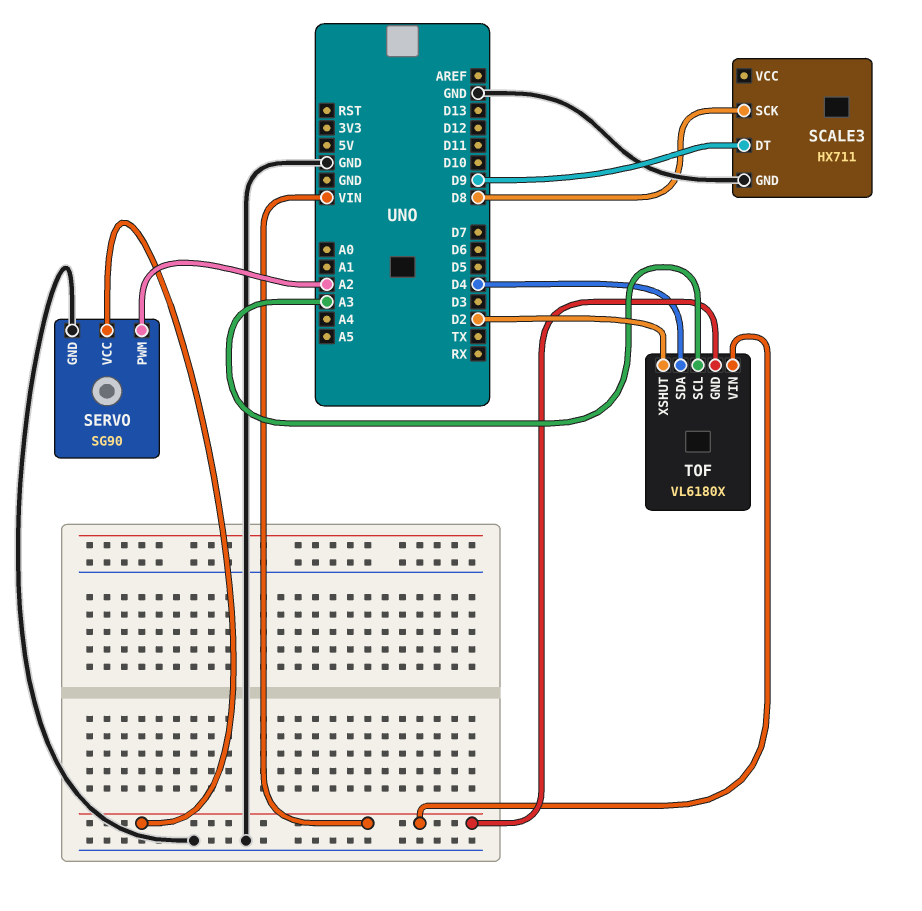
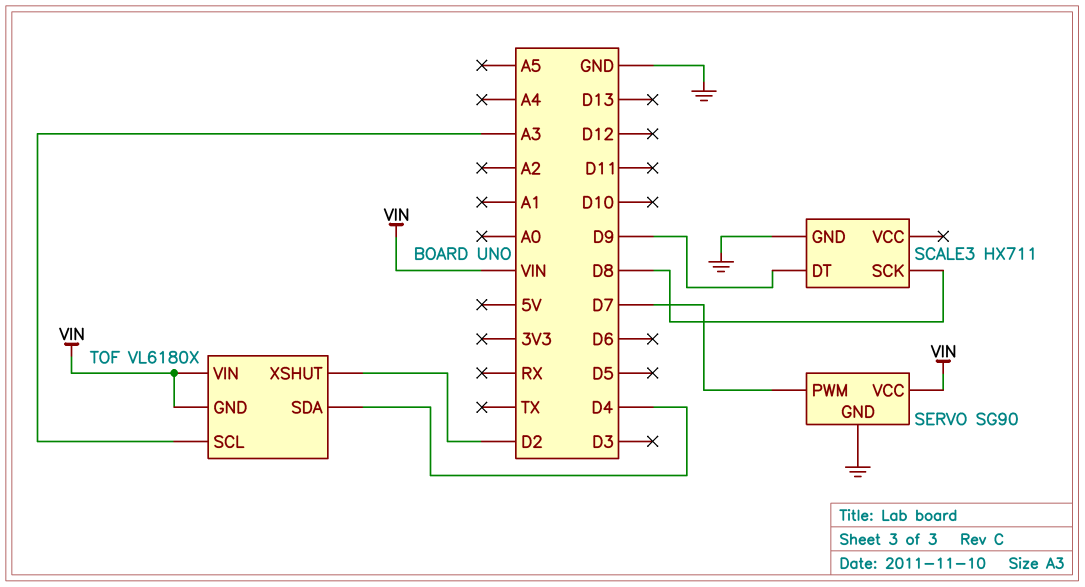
SERVO pin PWM: A2 -> D7

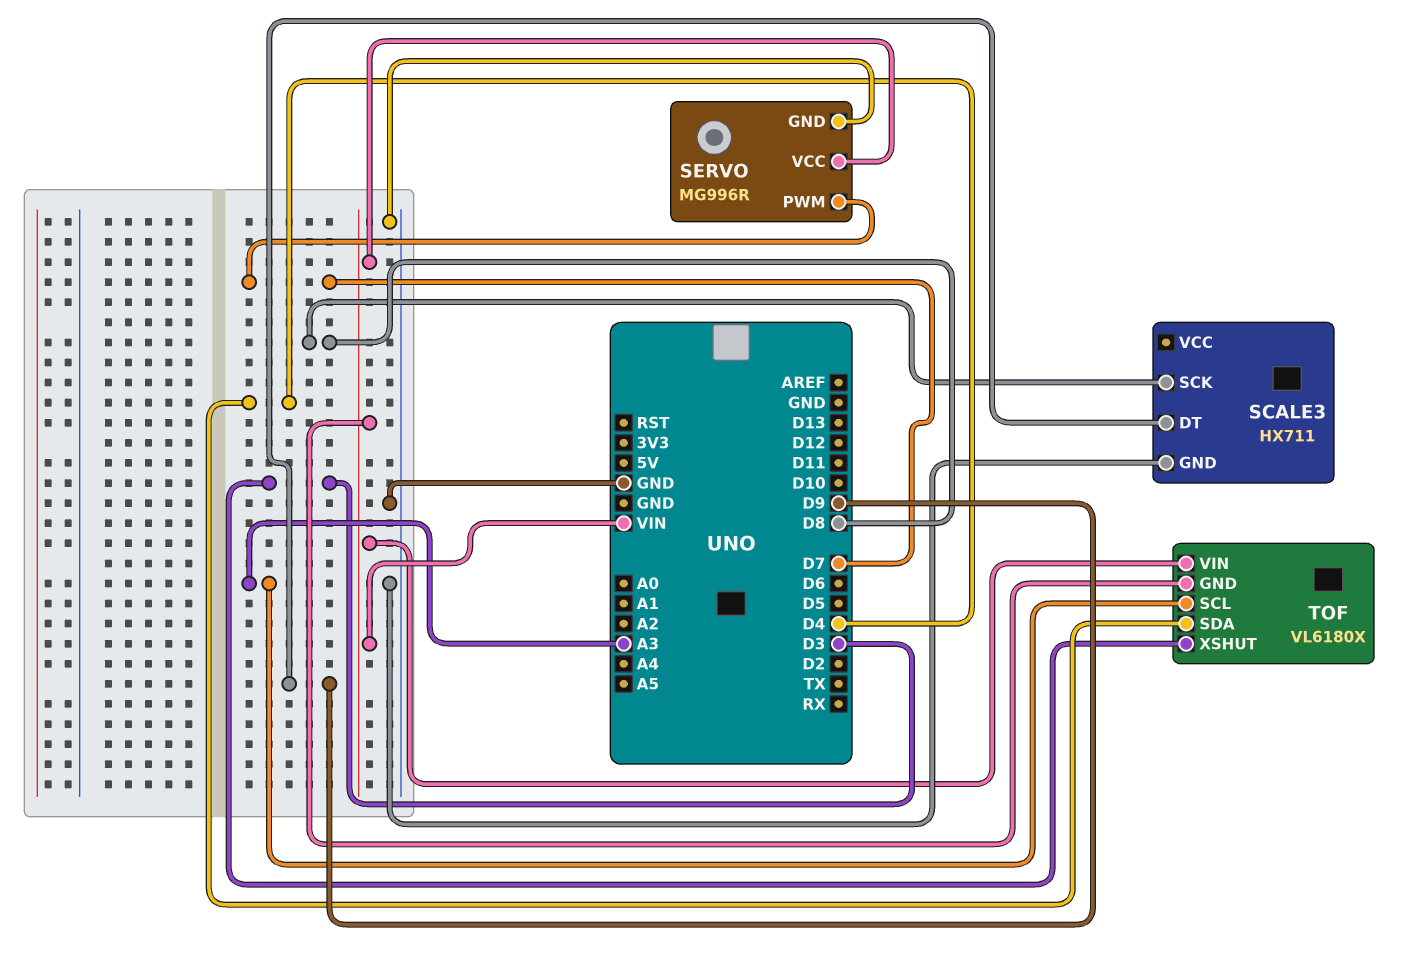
SERVO: SG90 -> MG996R
TOF pin XSHUT: D2 -> D3

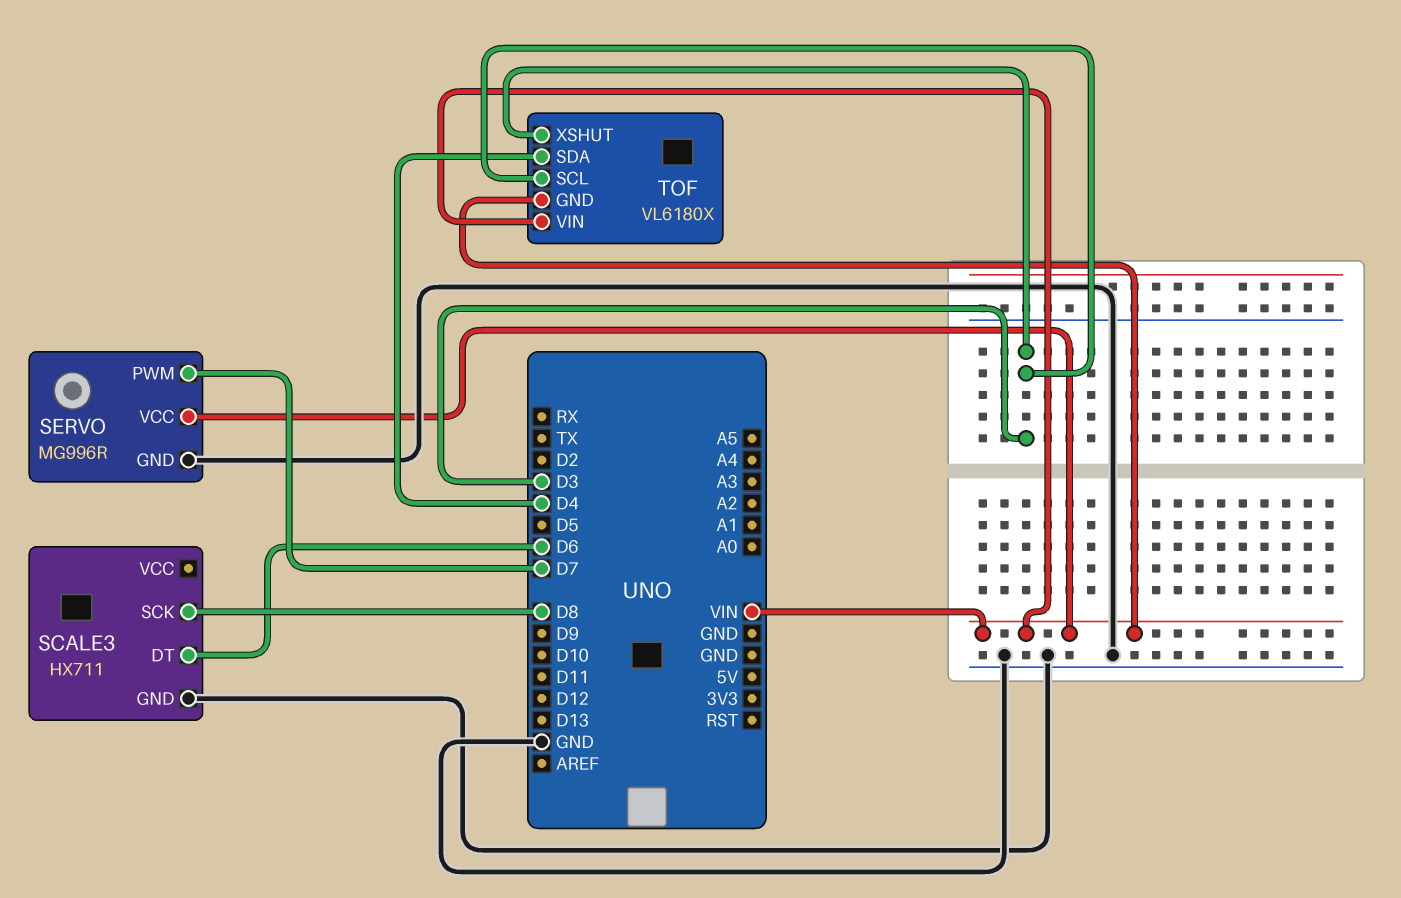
SCALE3 pin DT: D9 -> D6
TOF pin SCL: A3 -> D3

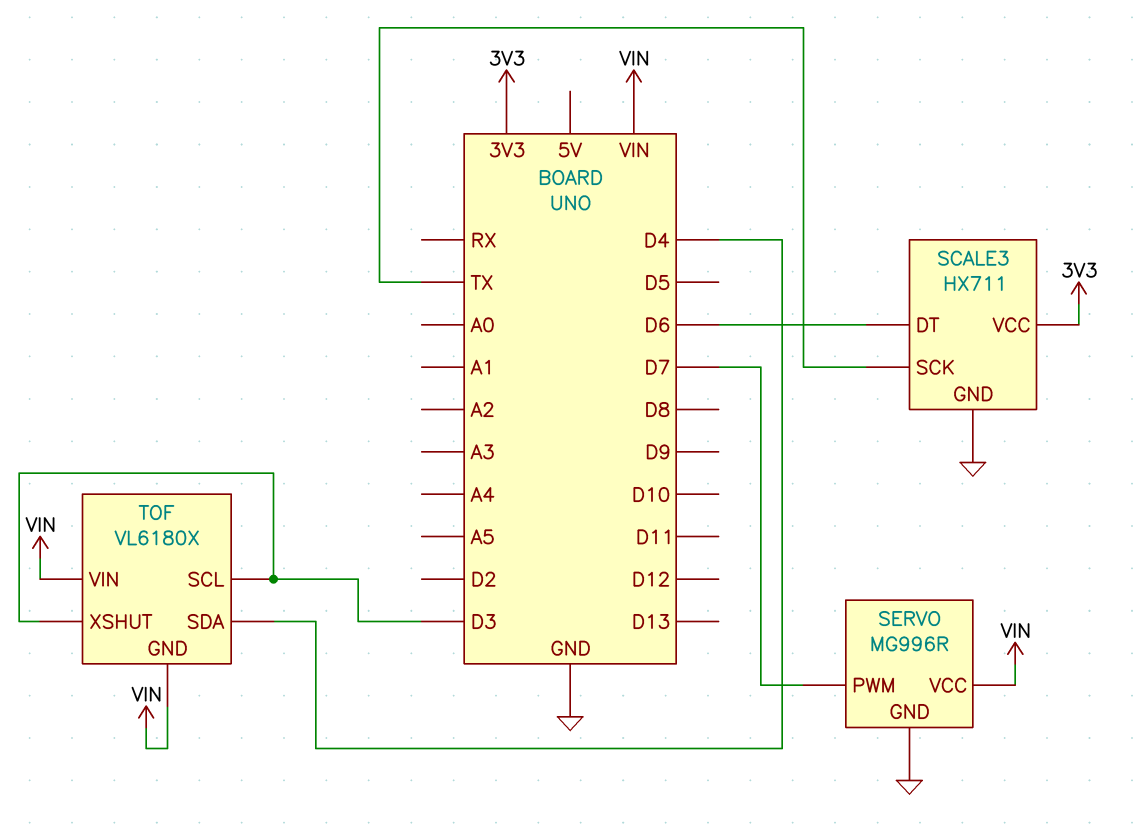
SCALE3 pin SCK: D8 -> TX
SCALE3 pin VCC: none -> 3V3

